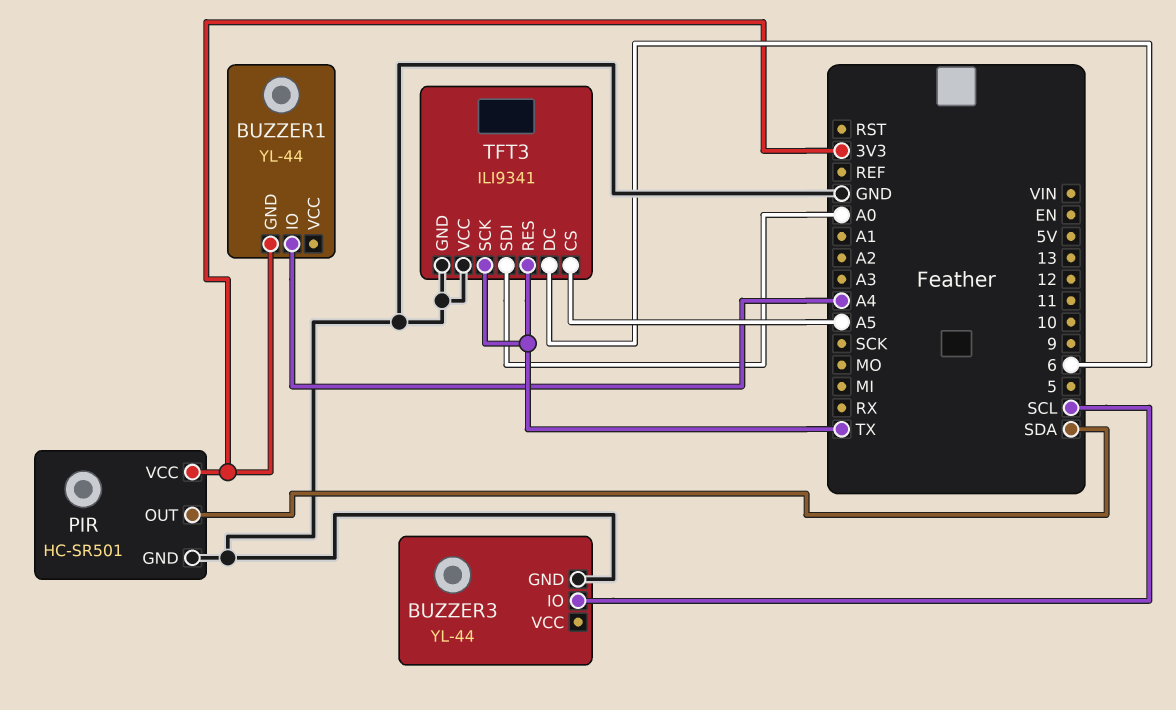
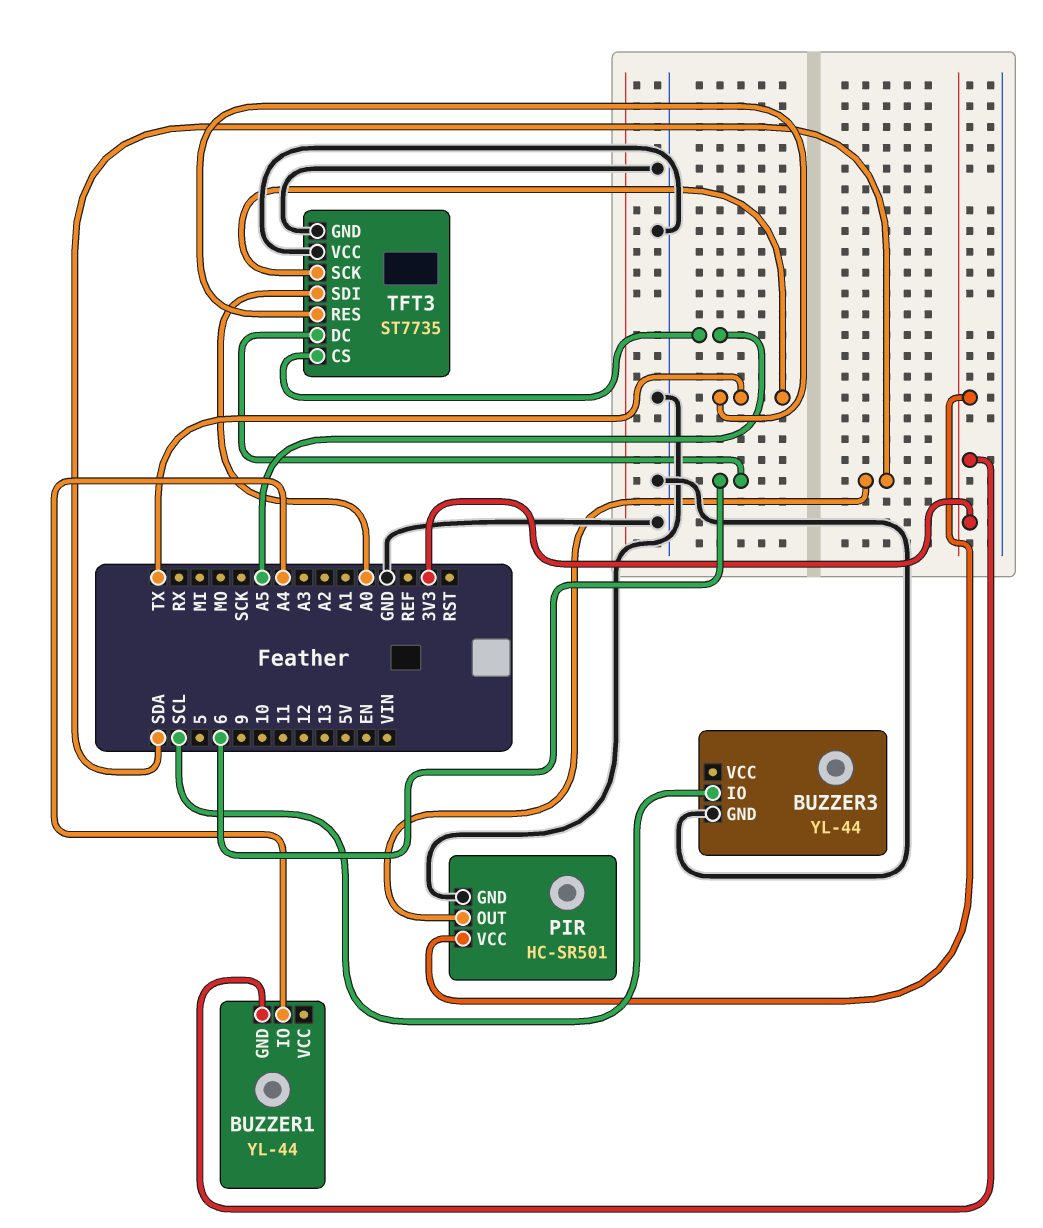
TFT3: ILI9341 -> ST7735

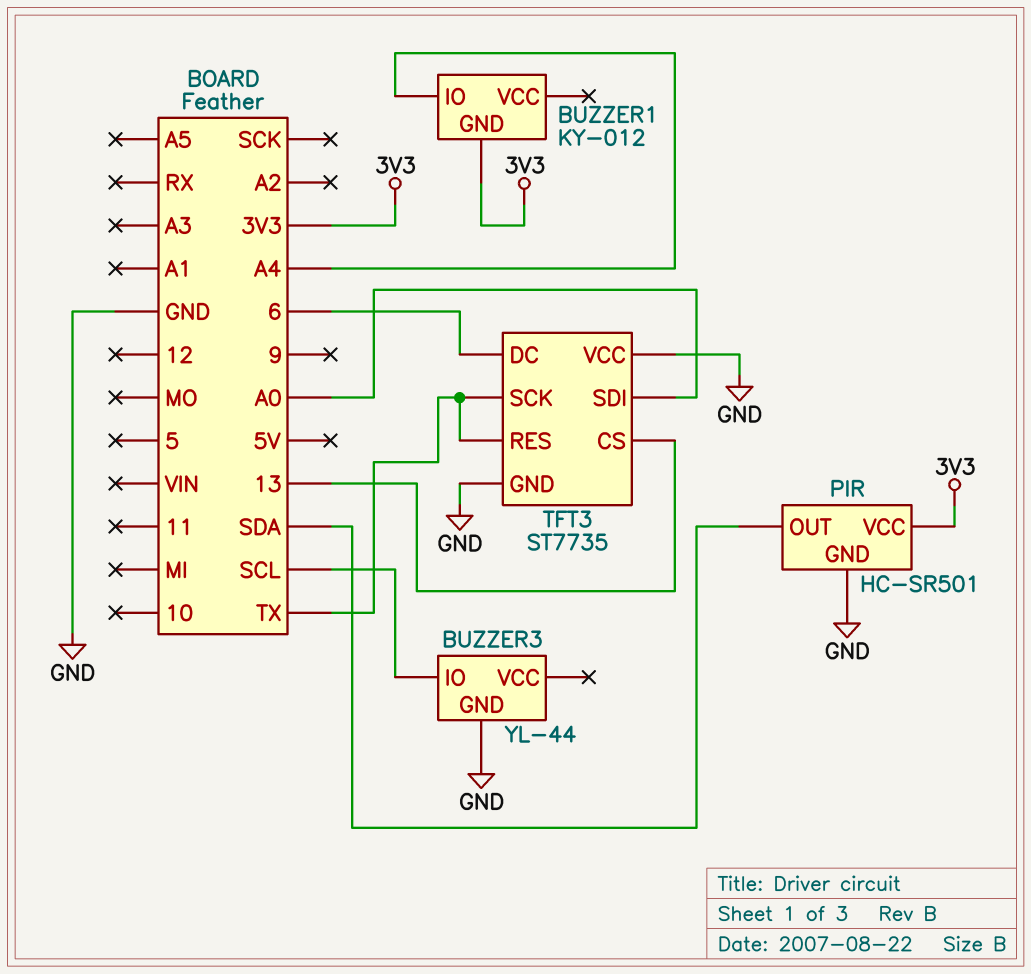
BUZZER1: YL-44 -> KY-012
TFT3 pin CS: A5 -> 13

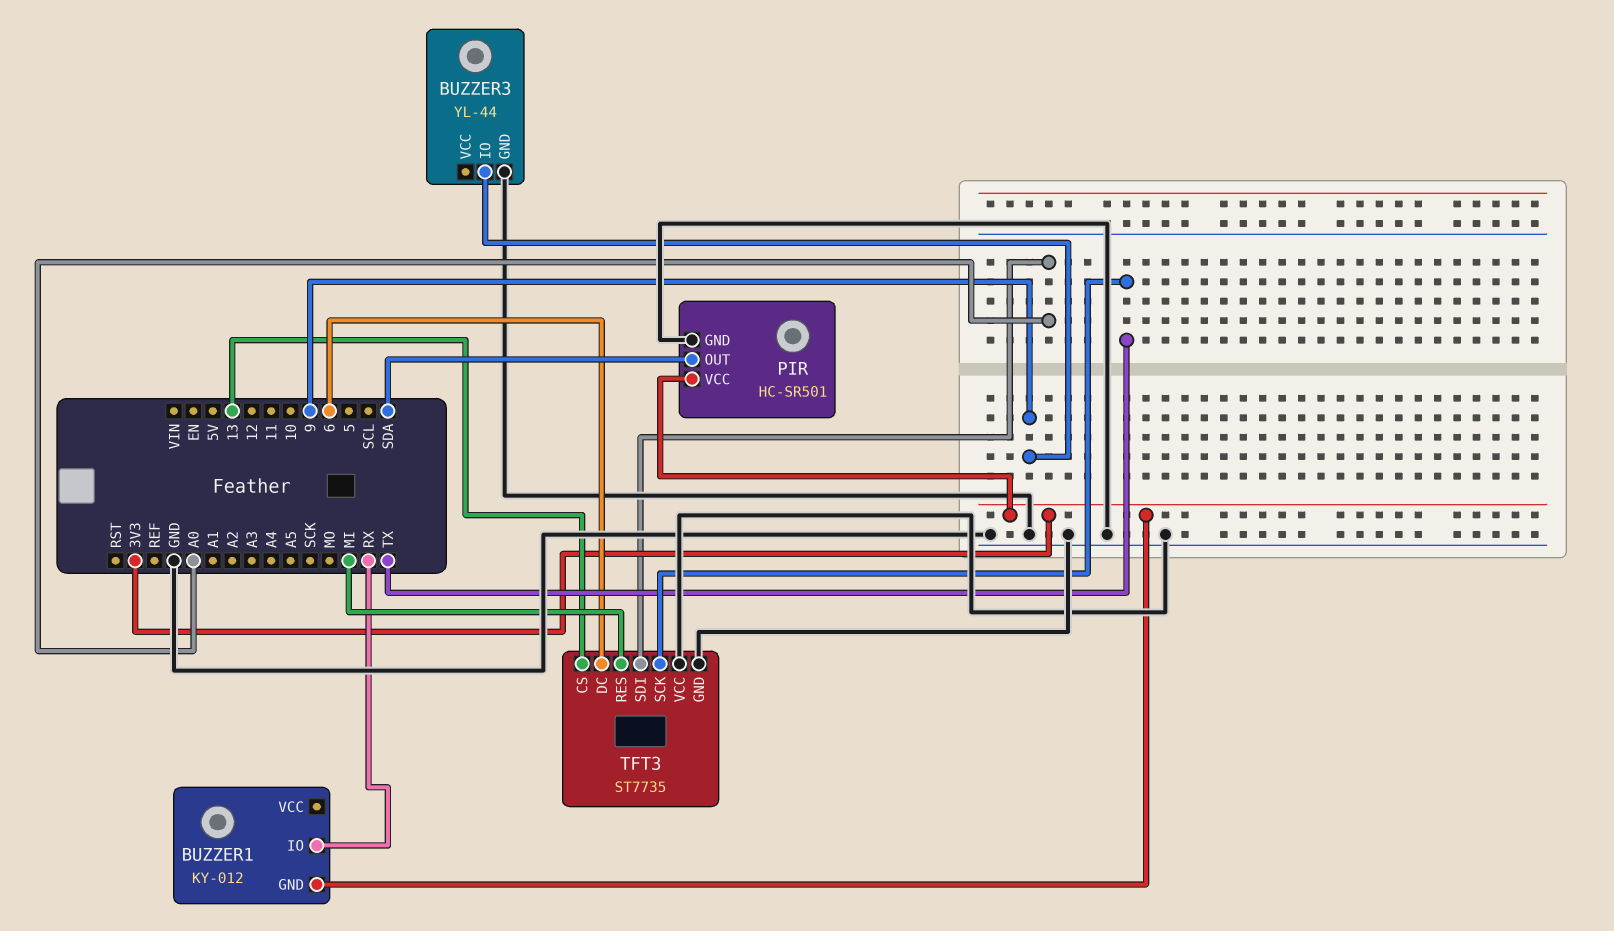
BUZZER1 pin IO: A4 -> RX
BUZZER3 pin IO: SCL -> 9
TFT3 pin RES: TX -> MI

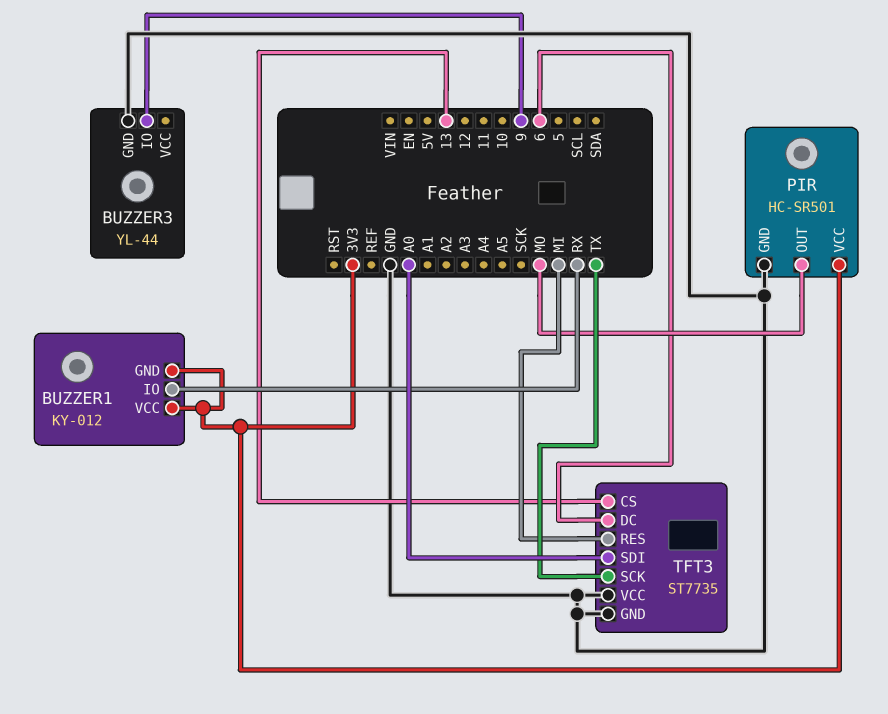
BUZZER1 pin VCC: none -> 3V3
PIR pin OUT: SDA -> MO

